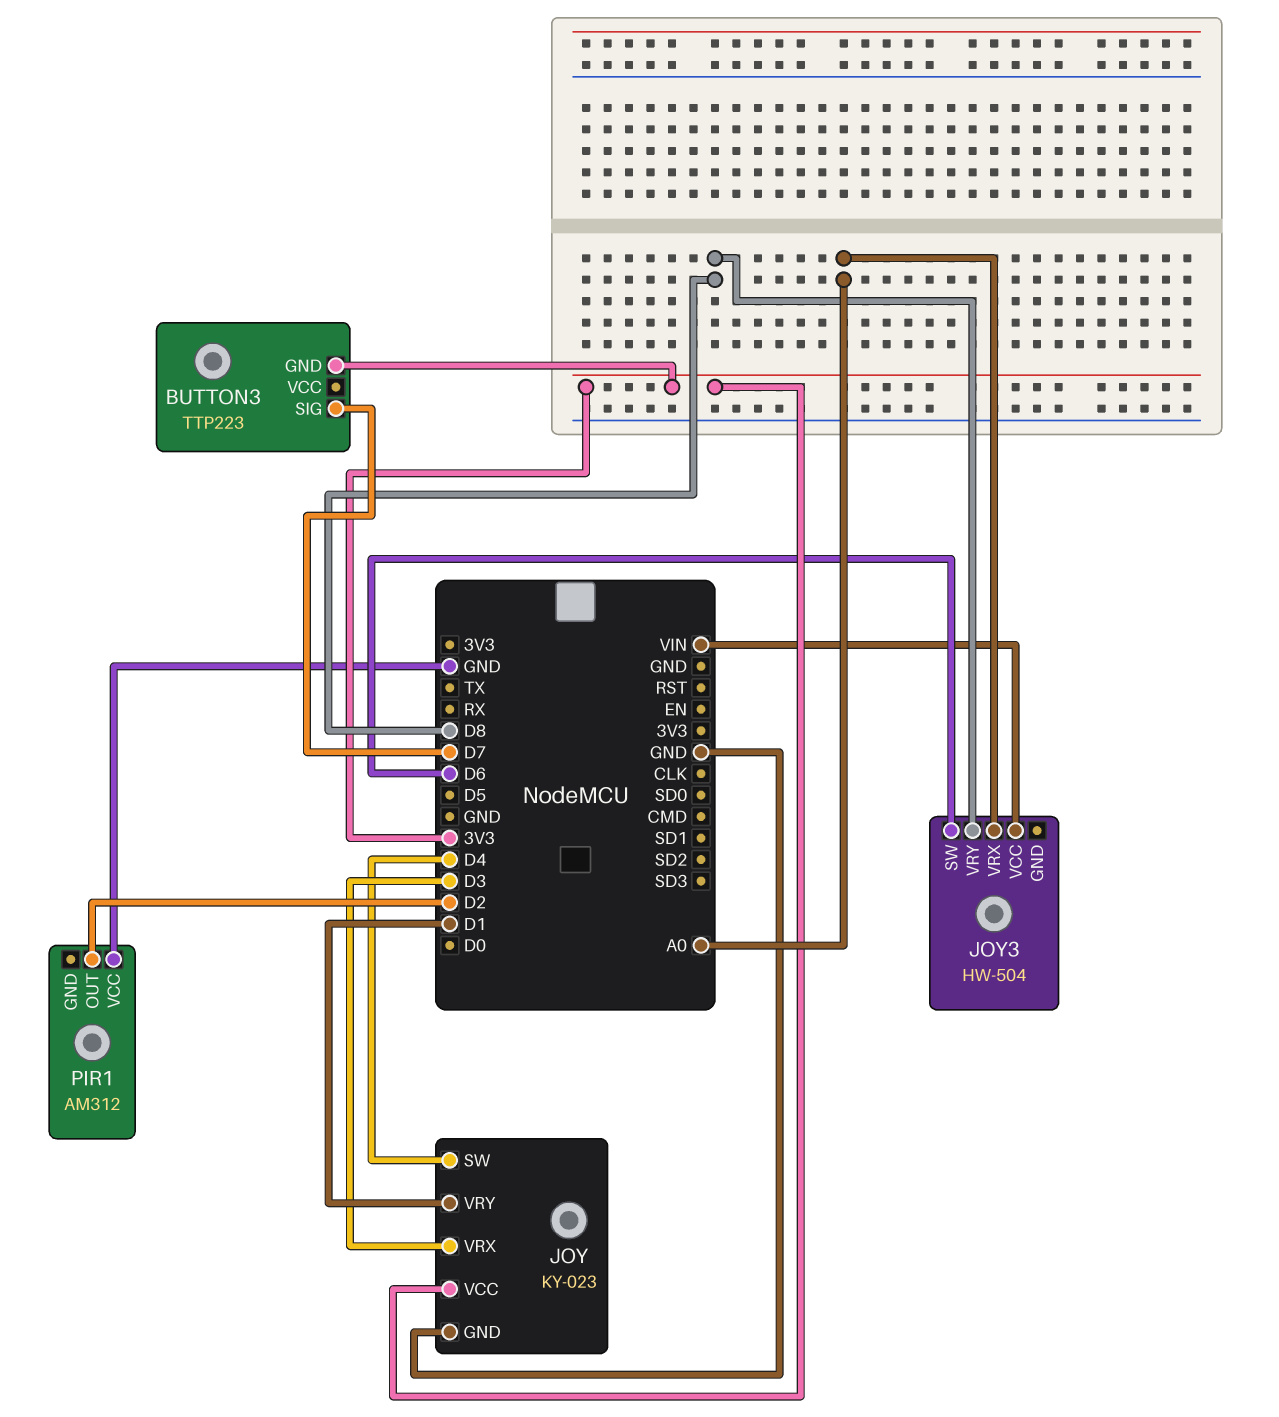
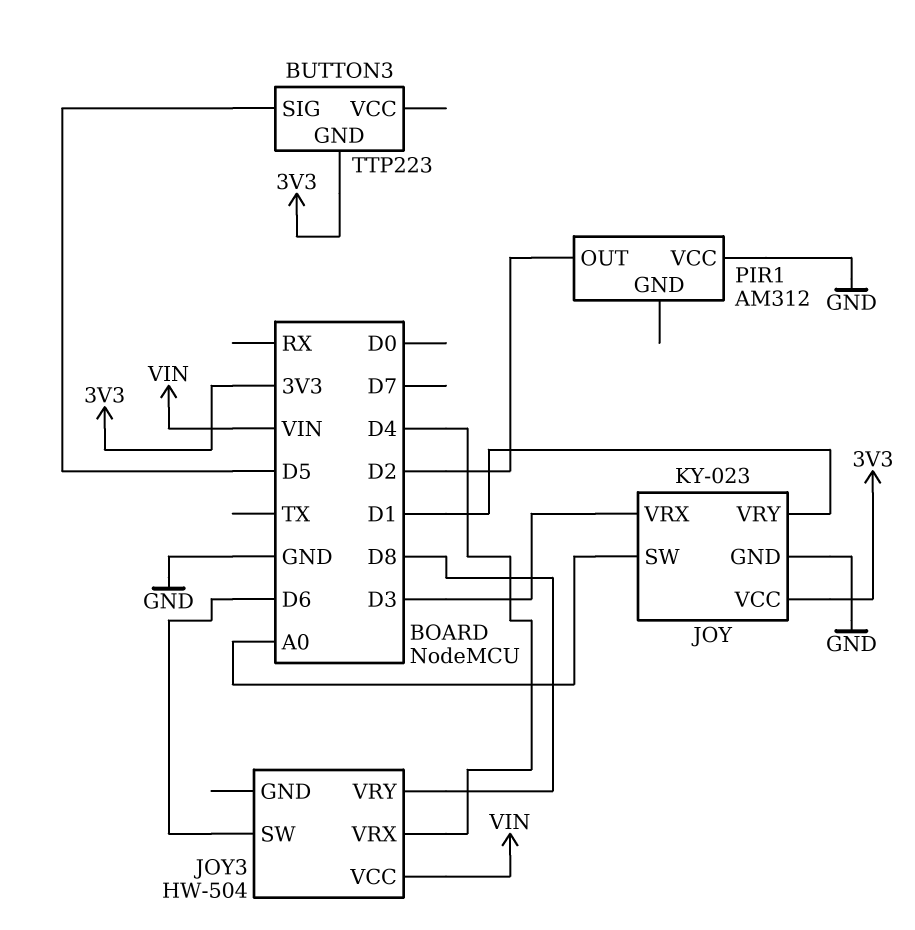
BUTTON3 pin SIG: D7 -> D5
JOY pin SW: D4 -> A0
JOY3 pin VRX: A0 -> D4

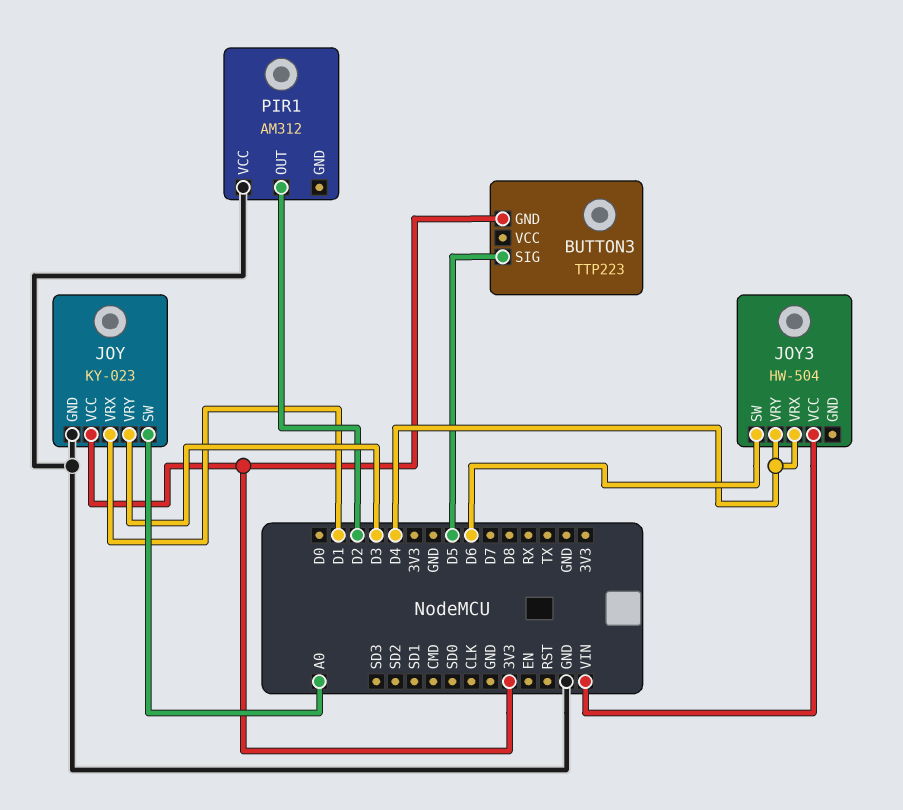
JOY pin VRX: D3 -> D1
JOY pin VRY: D1 -> D3
JOY3 pin VRY: D8 -> D4

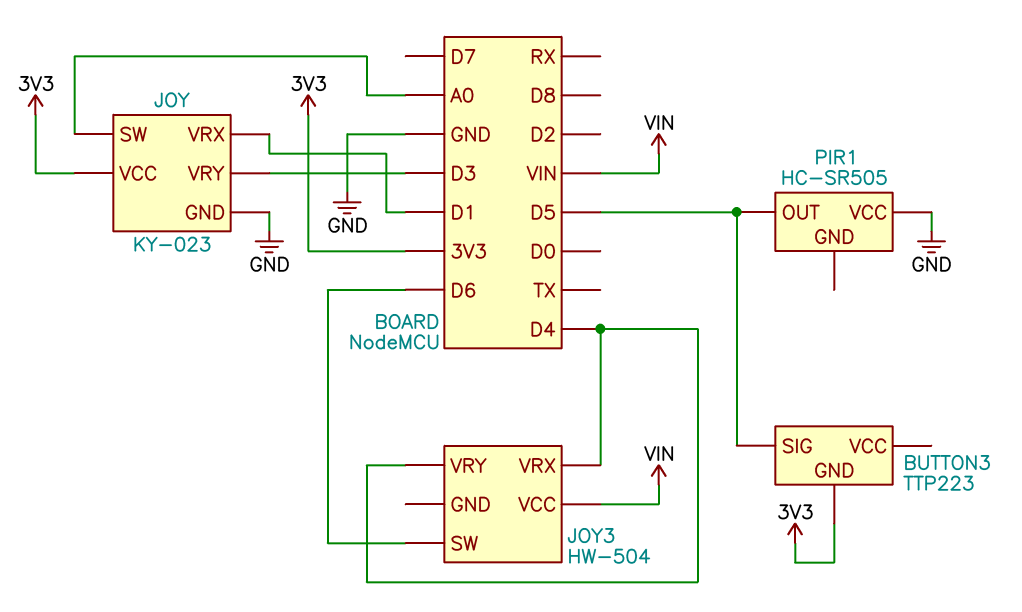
PIR1: AM312 -> HC-SR505
PIR1 pin OUT: D2 -> D5

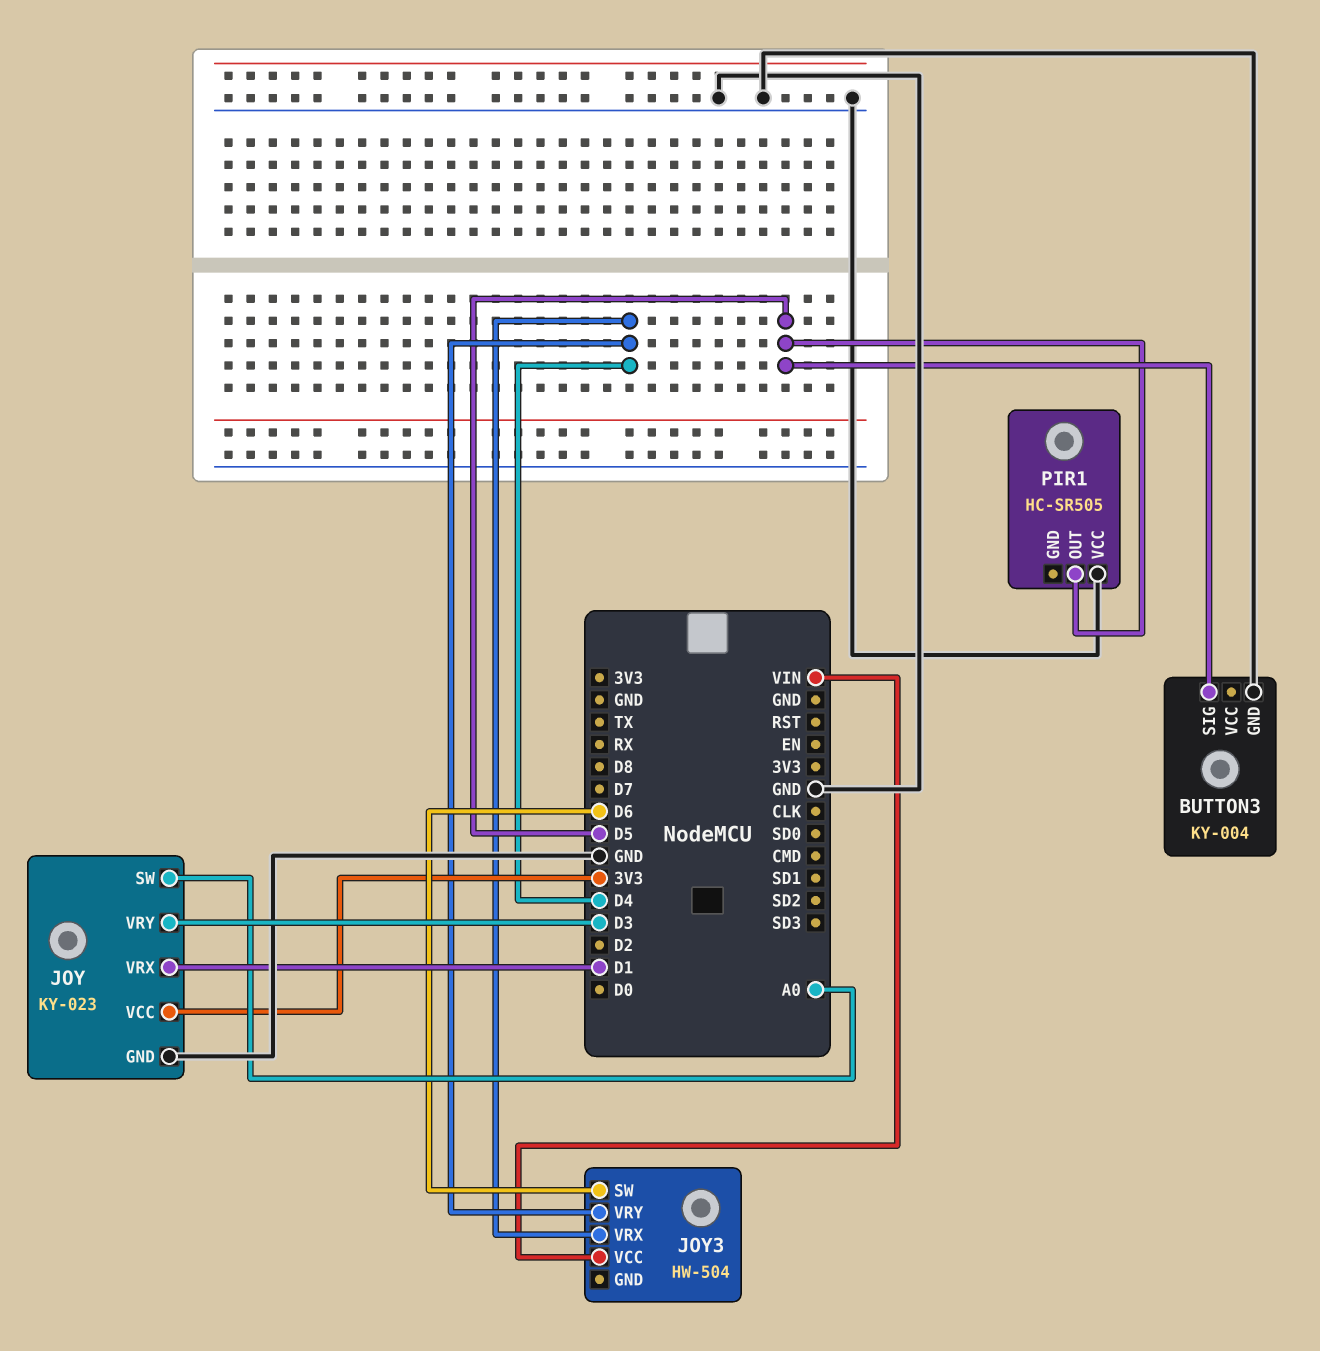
BUTTON3: TTP223 -> KY-004
BUTTON3 pin GND: 3V3 -> GND

